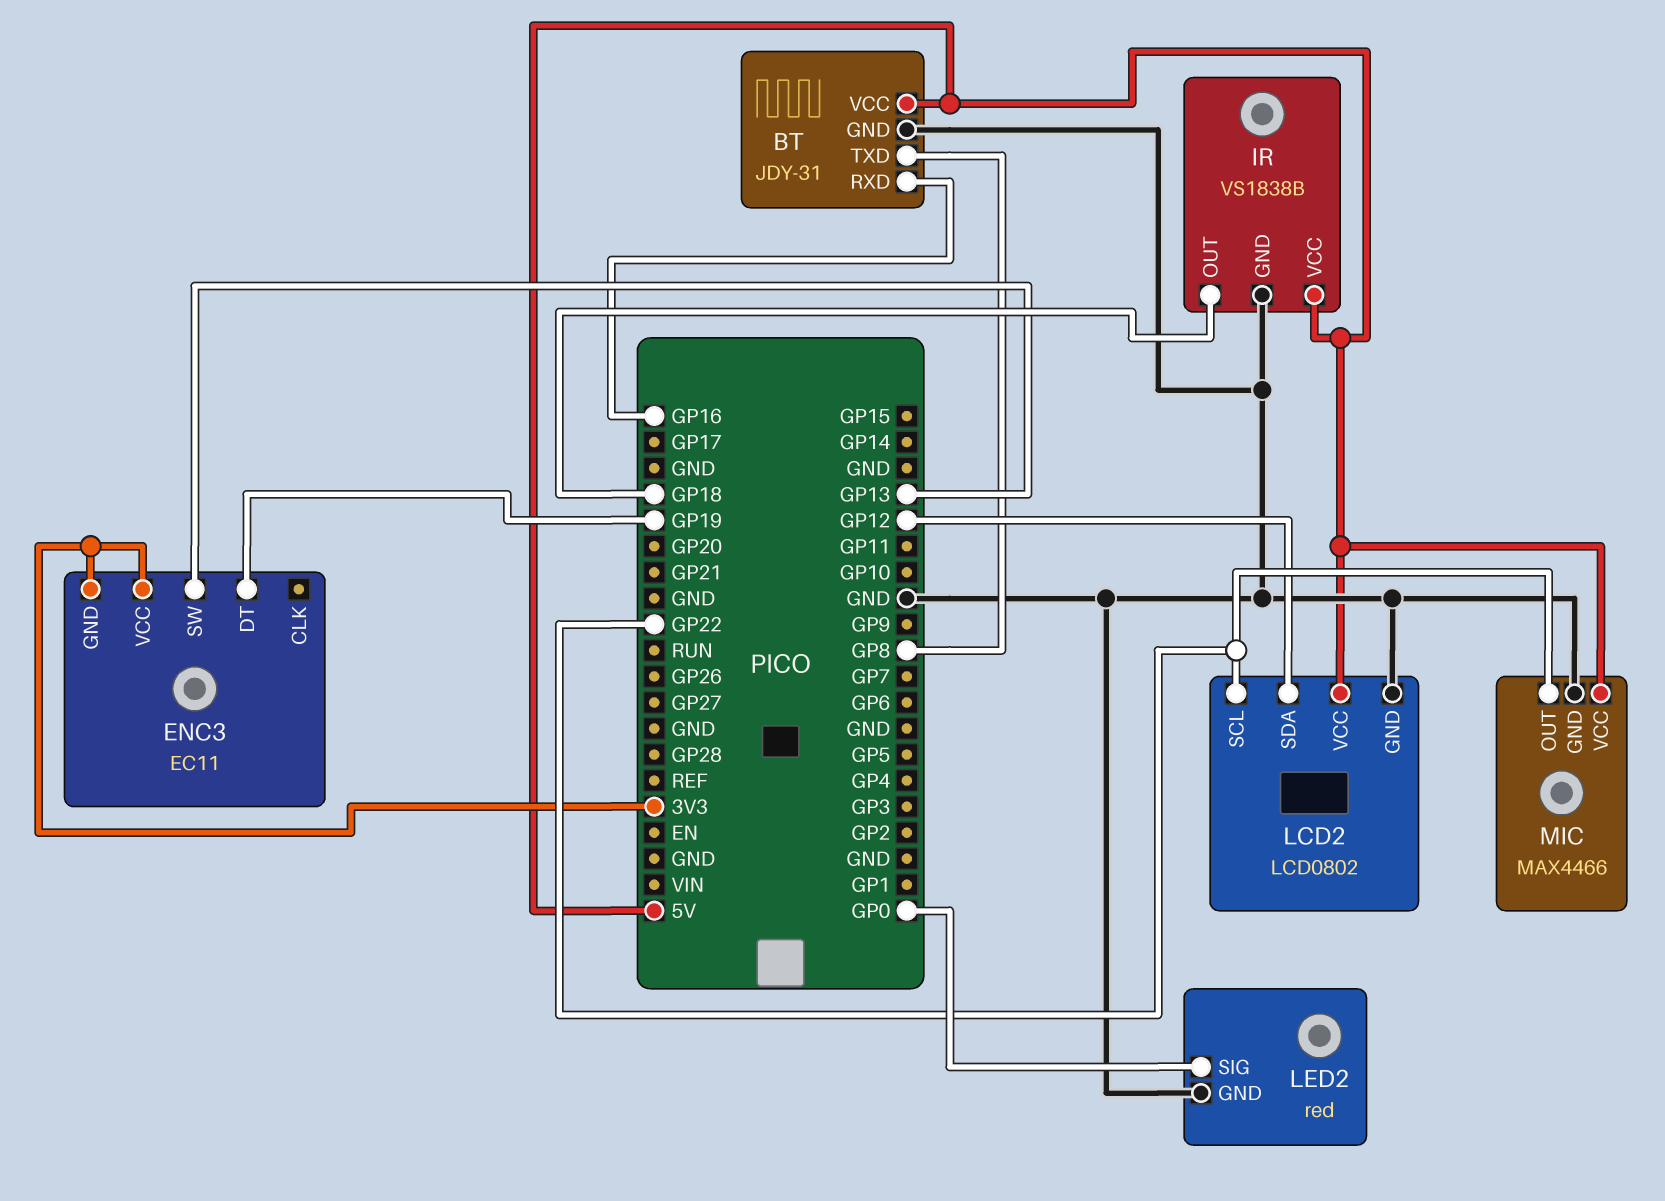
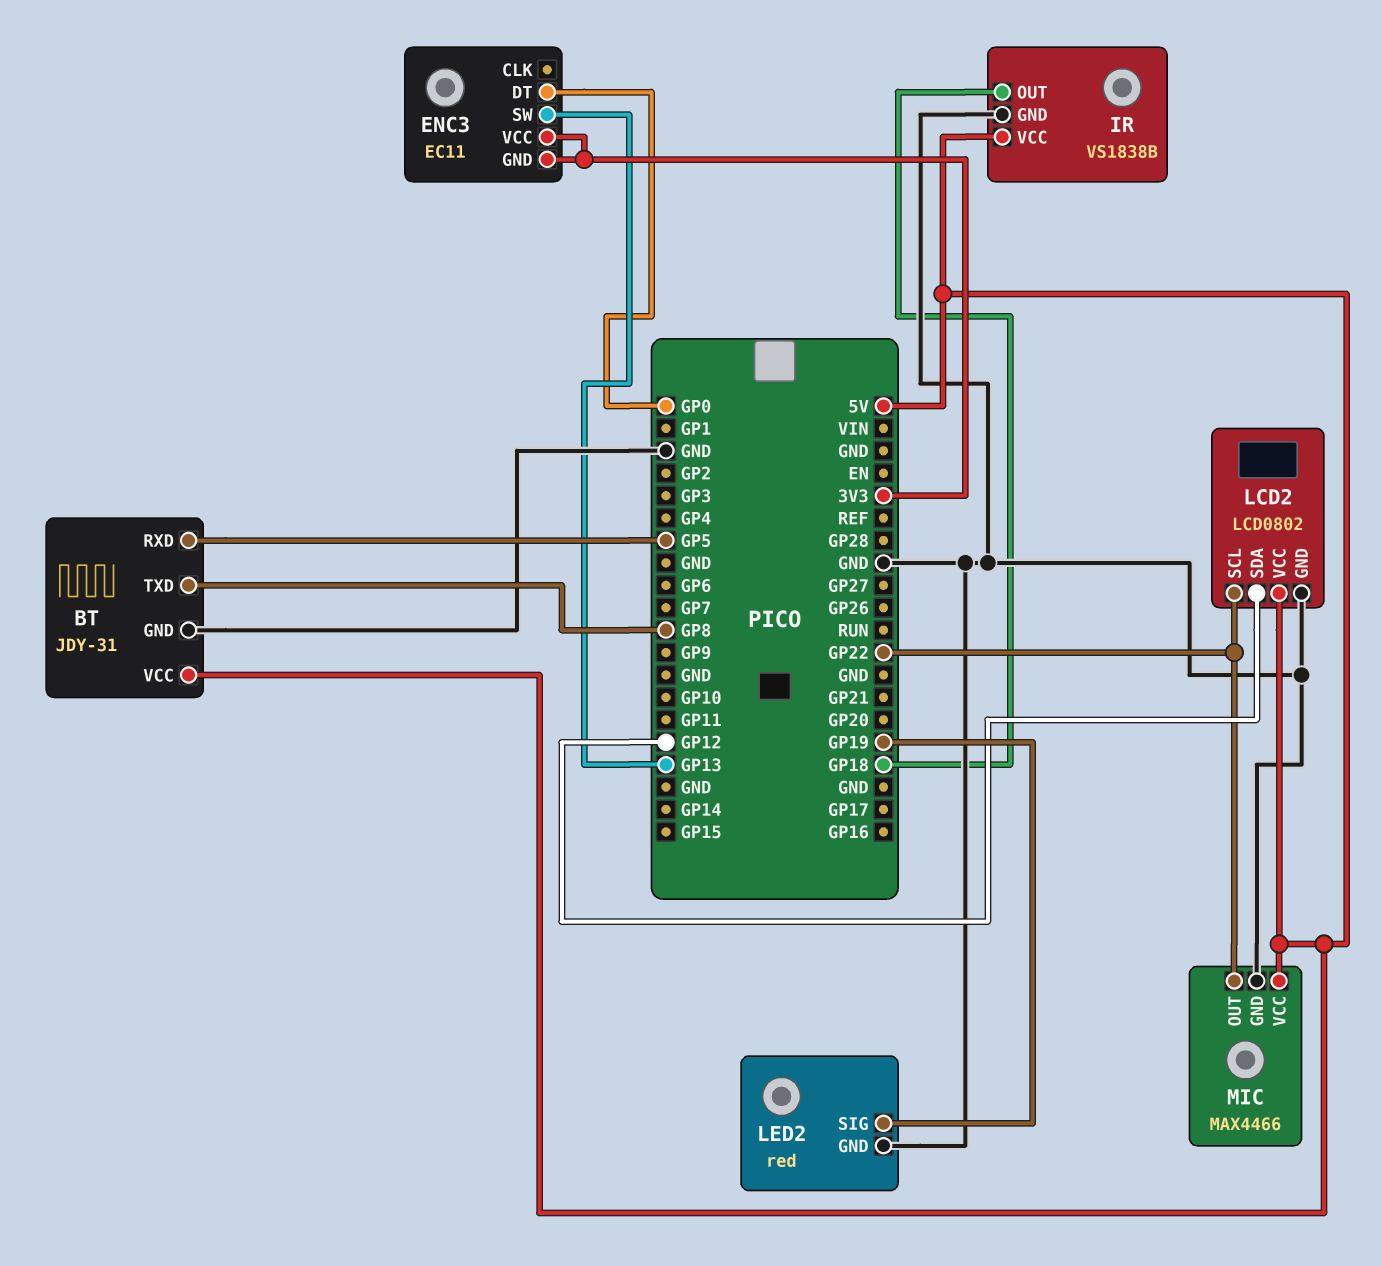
BT pin RXD: GP16 -> GP5
ENC3 pin DT: GP19 -> GP0
LED2 pin SIG: GP0 -> GP19

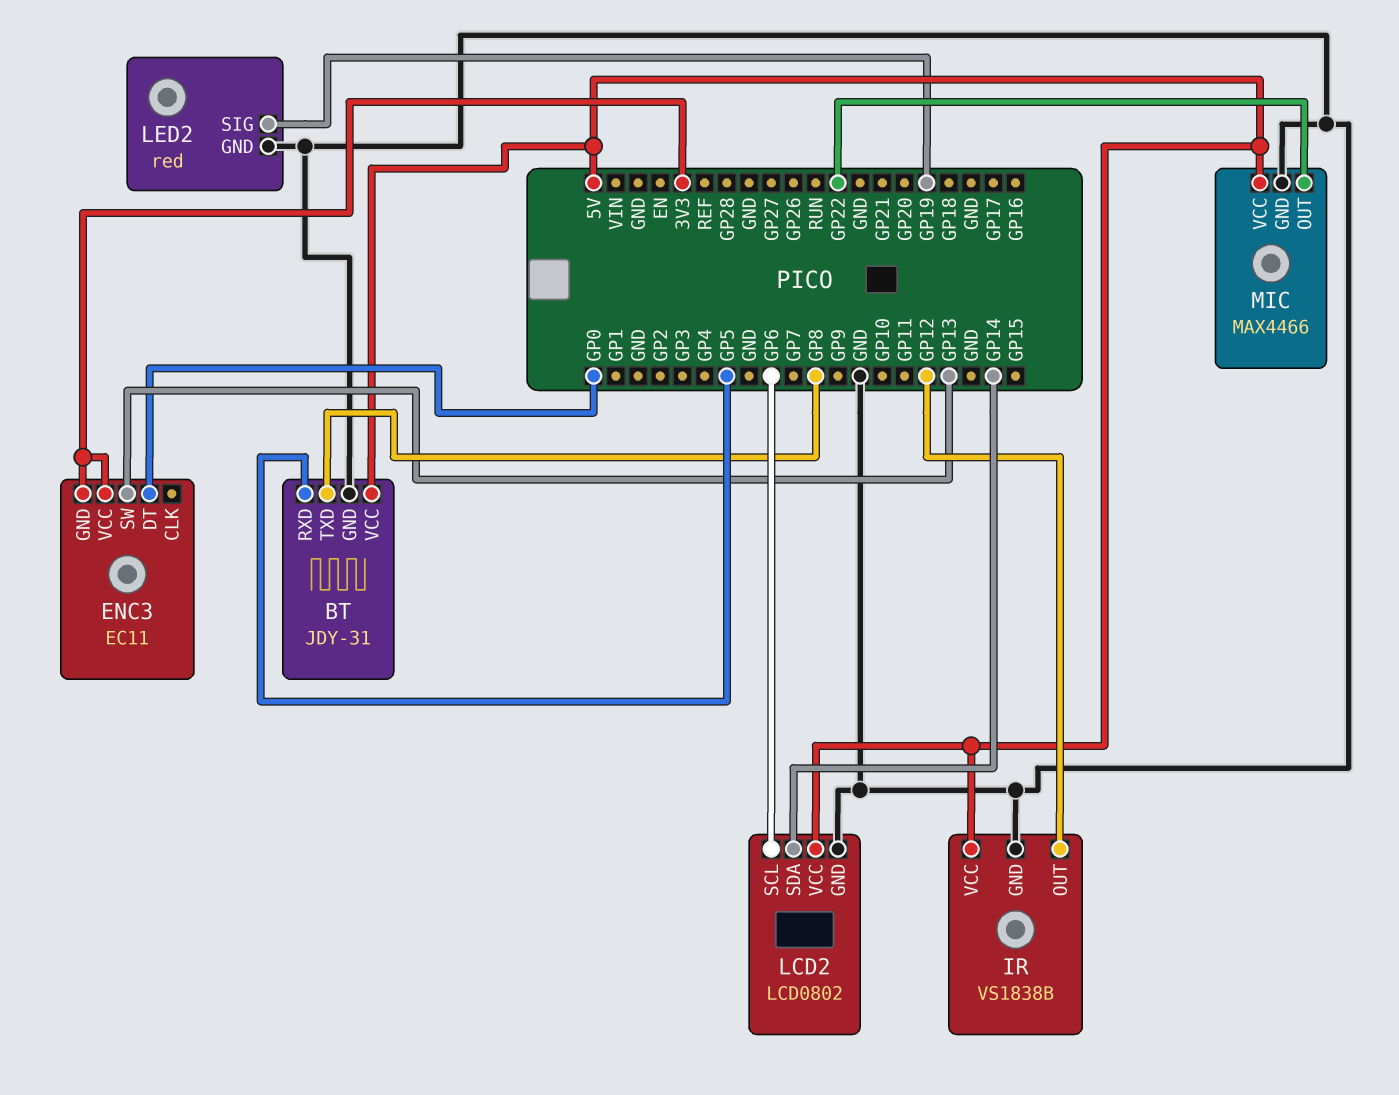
IR pin OUT: GP18 -> GP12
LCD2 pin SCL: GP22 -> GP6
LCD2 pin SDA: GP12 -> GP14

